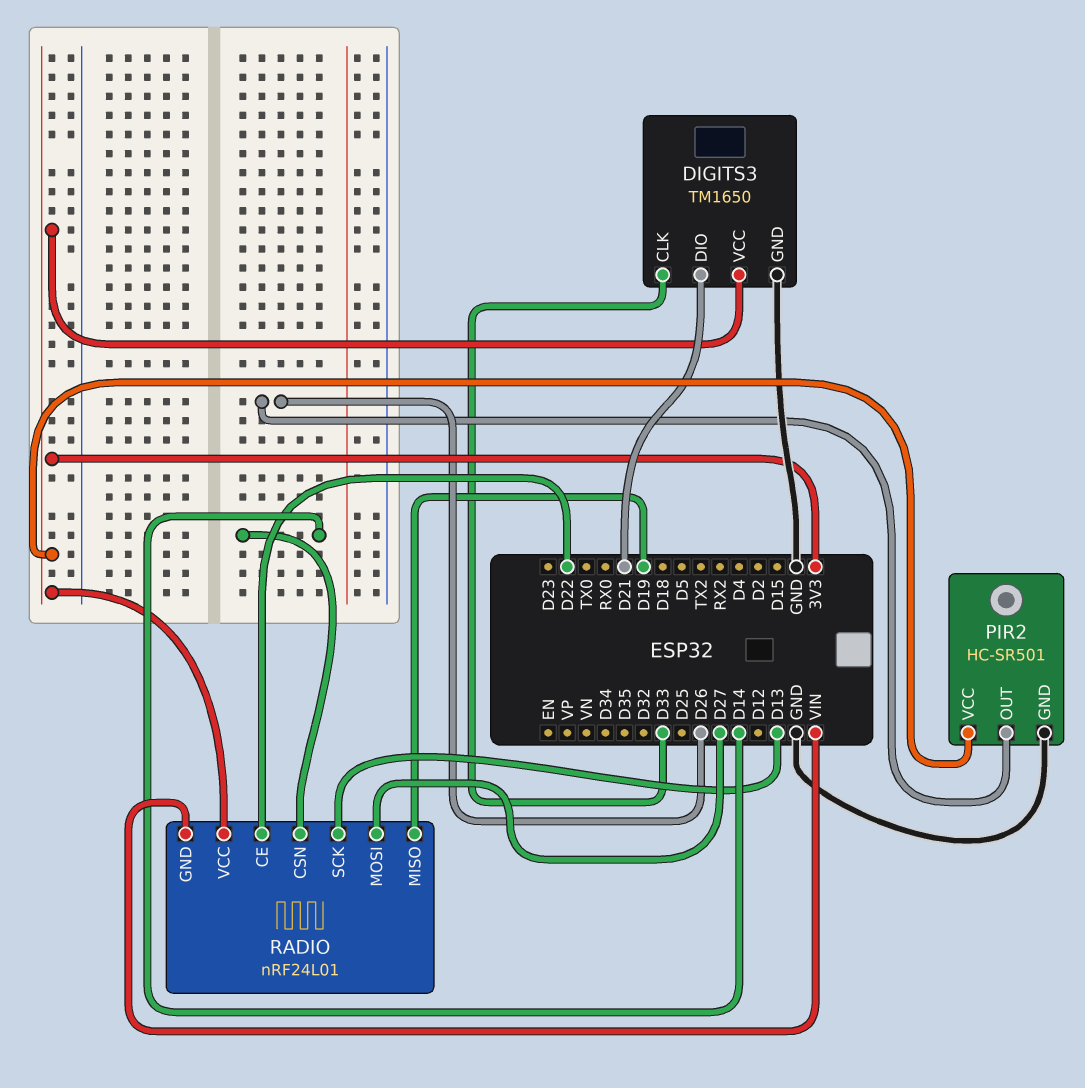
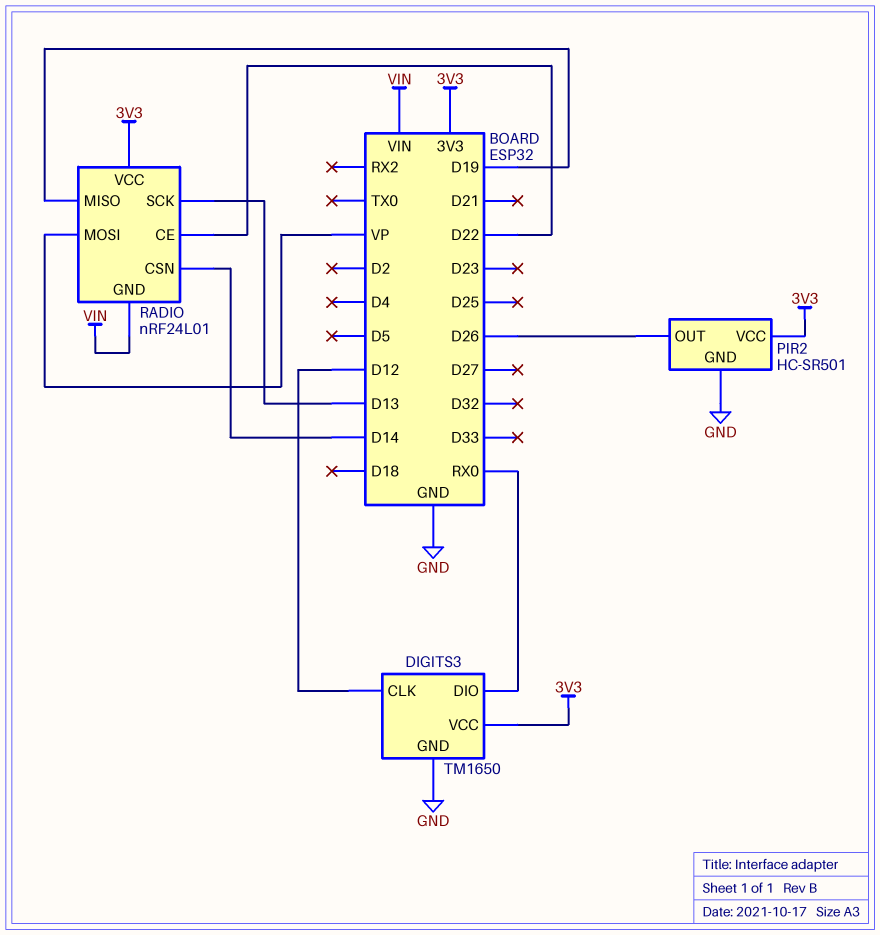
DIGITS3 pin CLK: D33 -> D12
DIGITS3 pin DIO: D21 -> RX0
RADIO pin MOSI: D27 -> VP

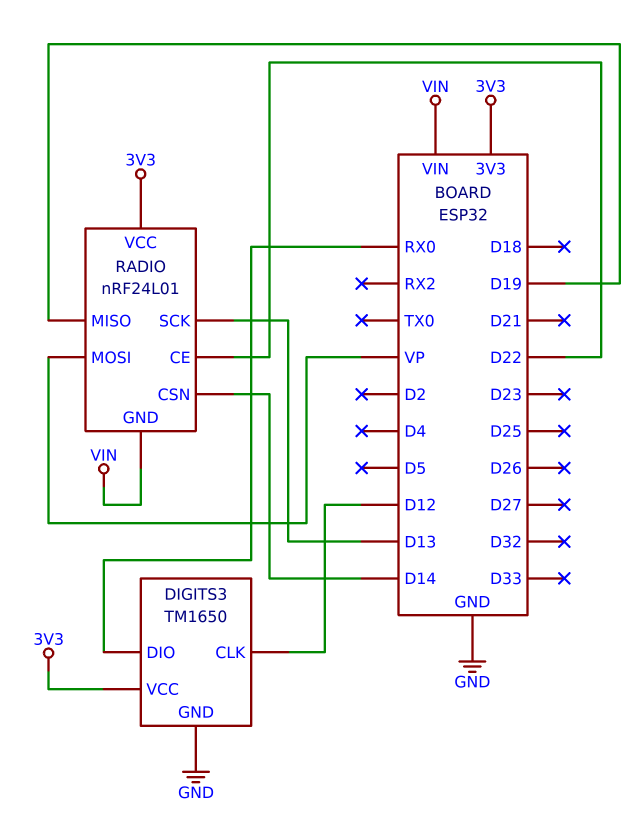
PIR2: HC-SR501 -> none
PIR2 pin GND: GND -> none
PIR2 pin OUT: D26 -> none
PIR2 pin VCC: 3V3 -> none

